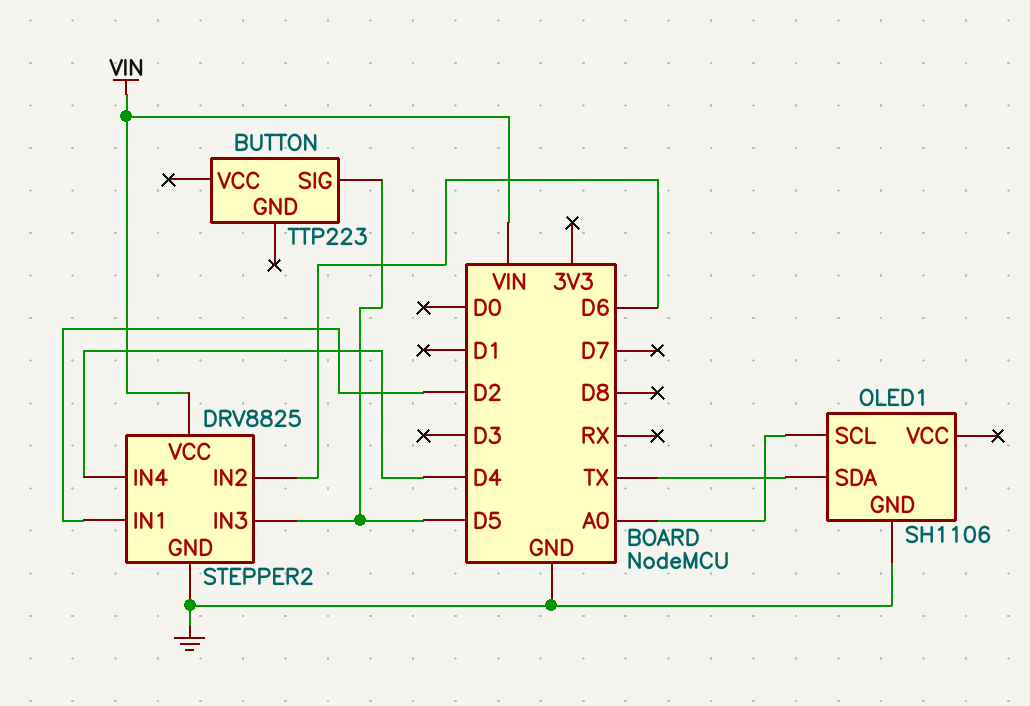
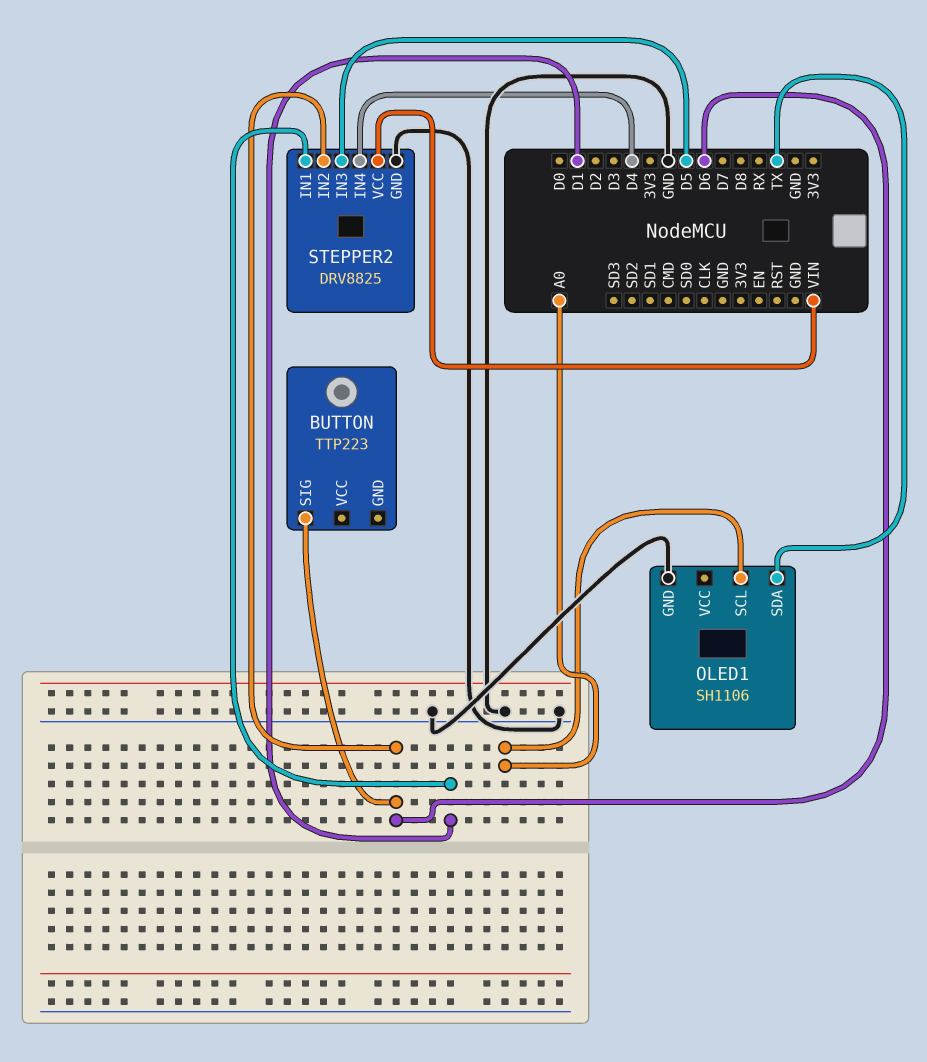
BUTTON pin SIG: D5 -> D6
STEPPER2 pin IN1: D2 -> D1

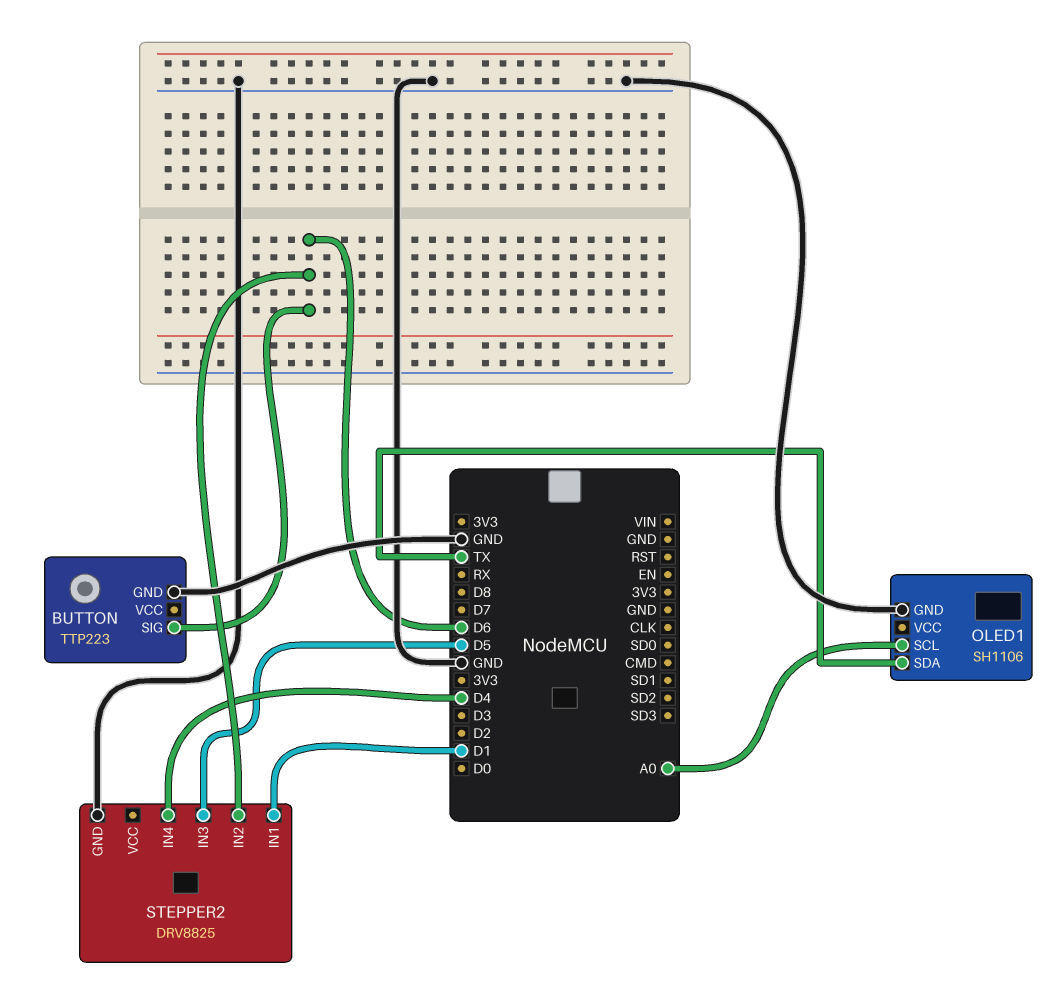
BUTTON pin GND: none -> GND
STEPPER2 pin VCC: VIN -> none

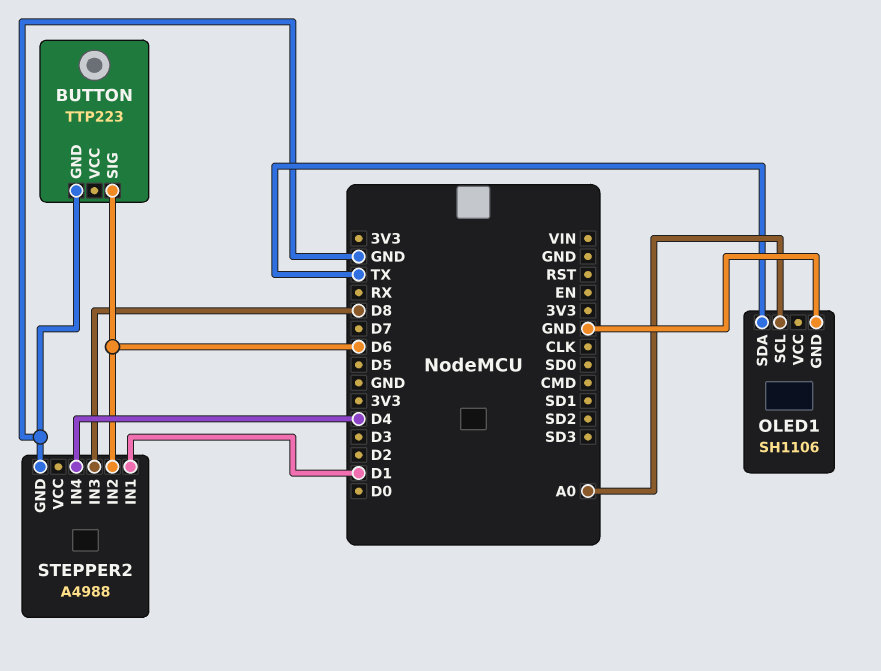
STEPPER2: DRV8825 -> A4988
STEPPER2 pin IN3: D5 -> D8

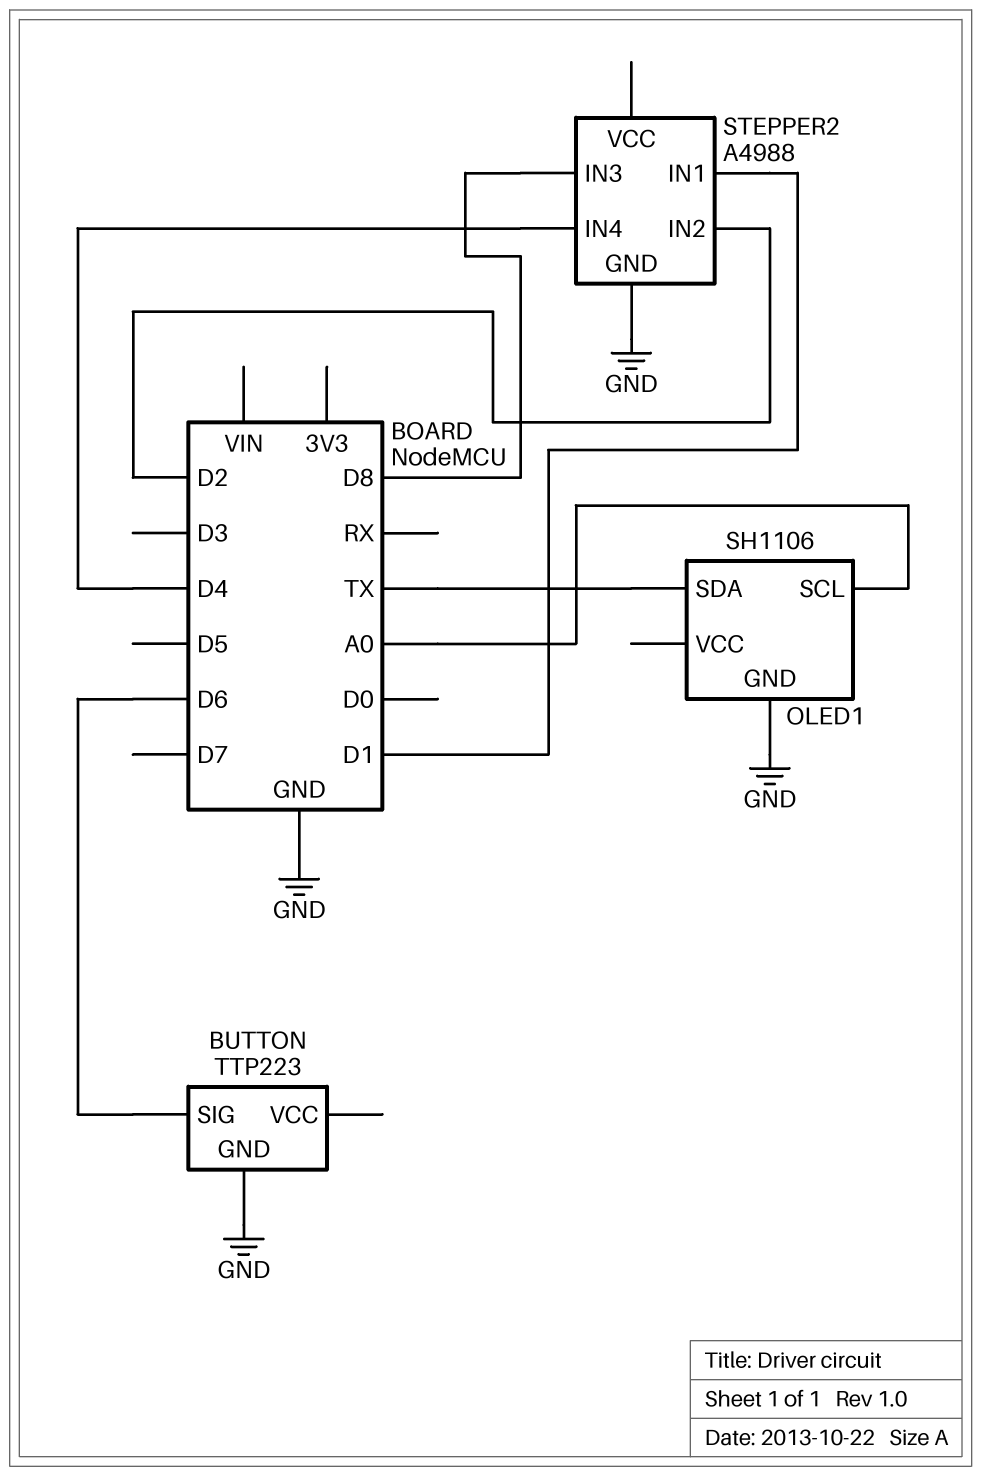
STEPPER2 pin IN2: D6 -> D2

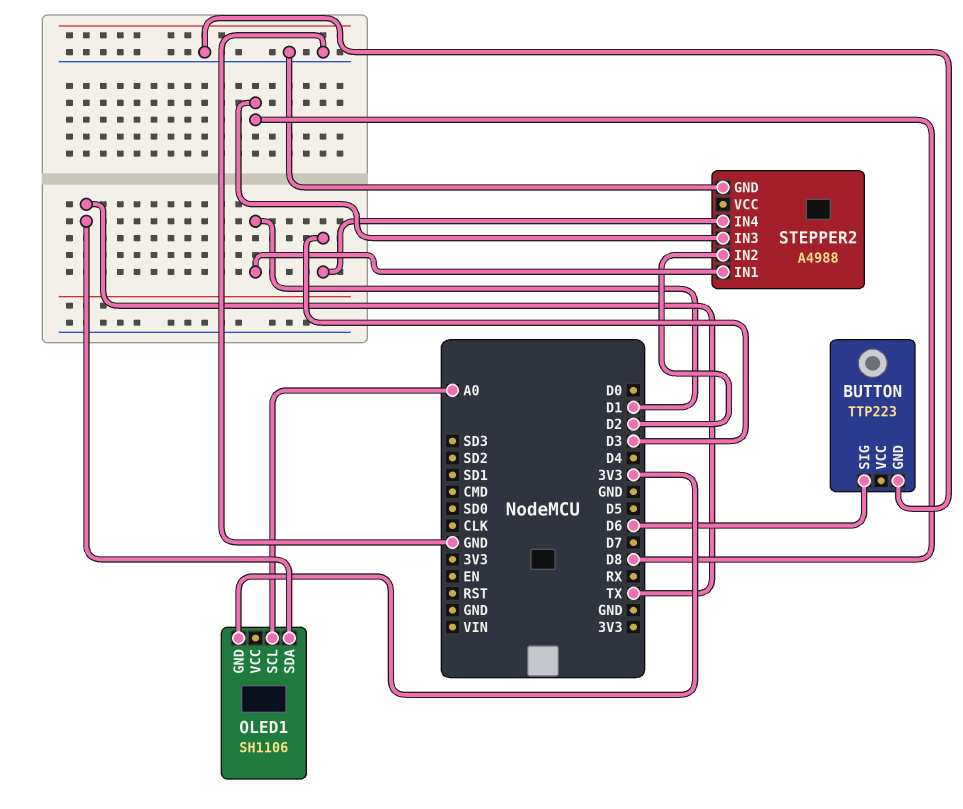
OLED1 pin GND: GND -> 3V3
STEPPER2 pin IN4: D4 -> D3

